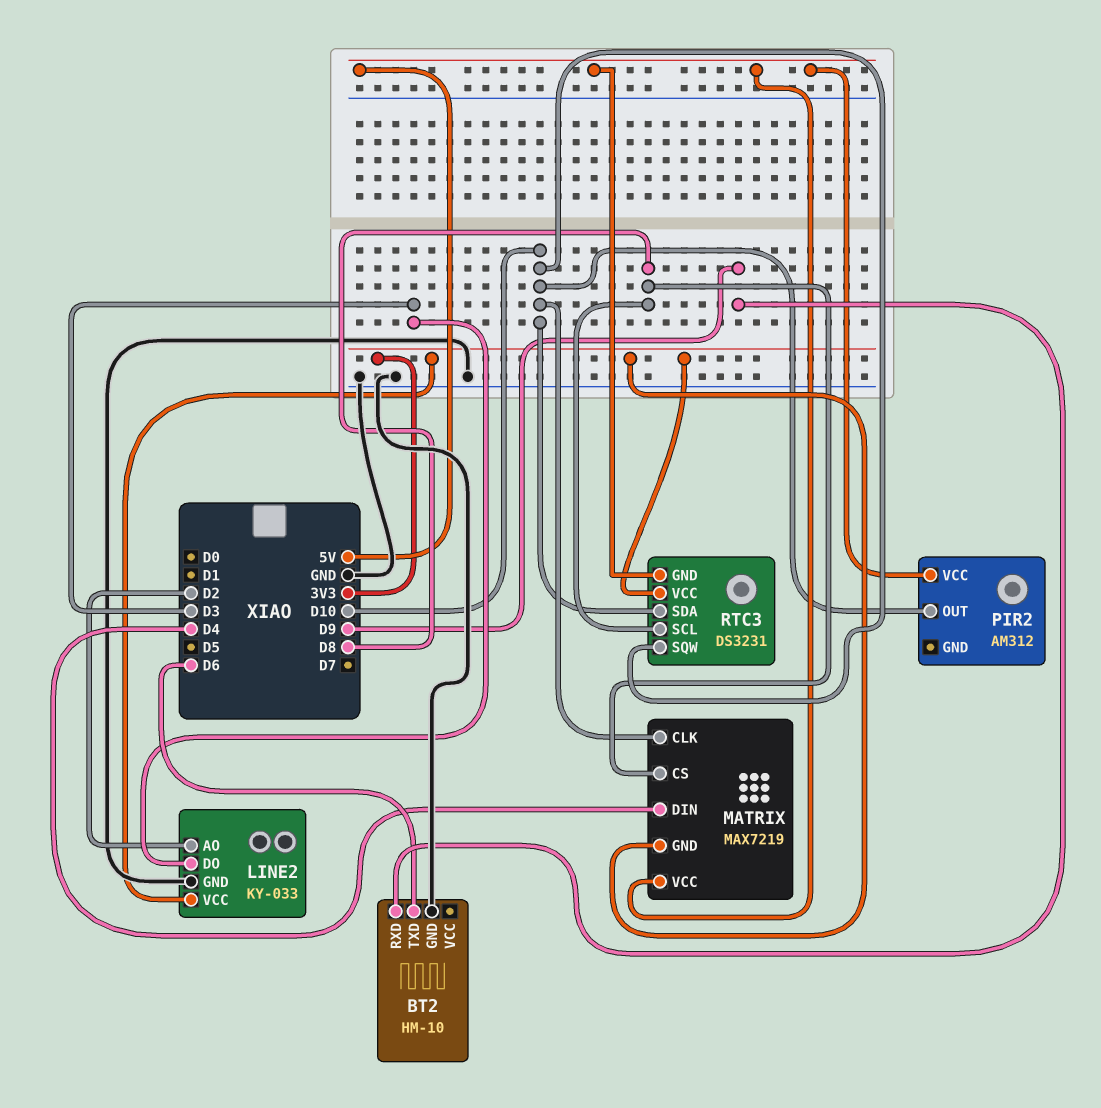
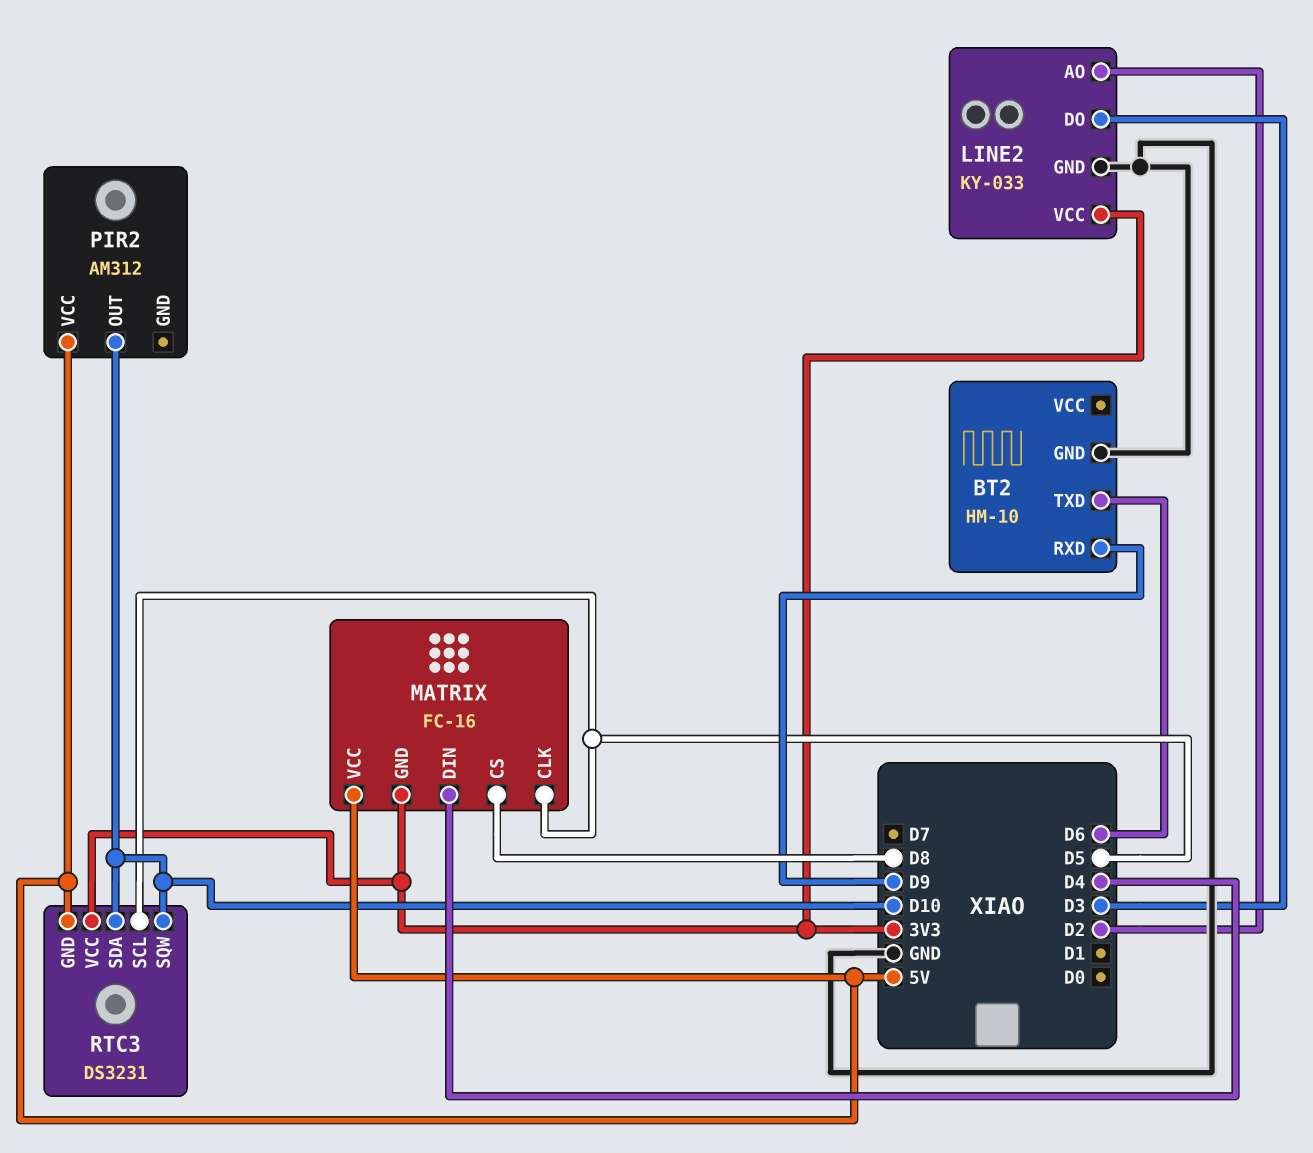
MATRIX: MAX7219 -> FC-16
MATRIX pin CLK: D10 -> D5
RTC3 pin SCL: D8 -> D5

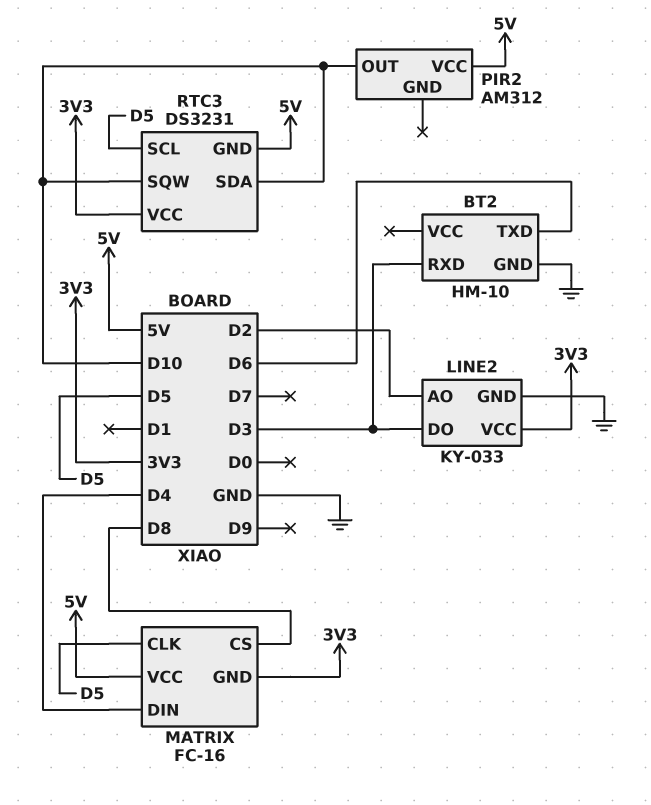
BT2 pin RXD: D9 -> D3

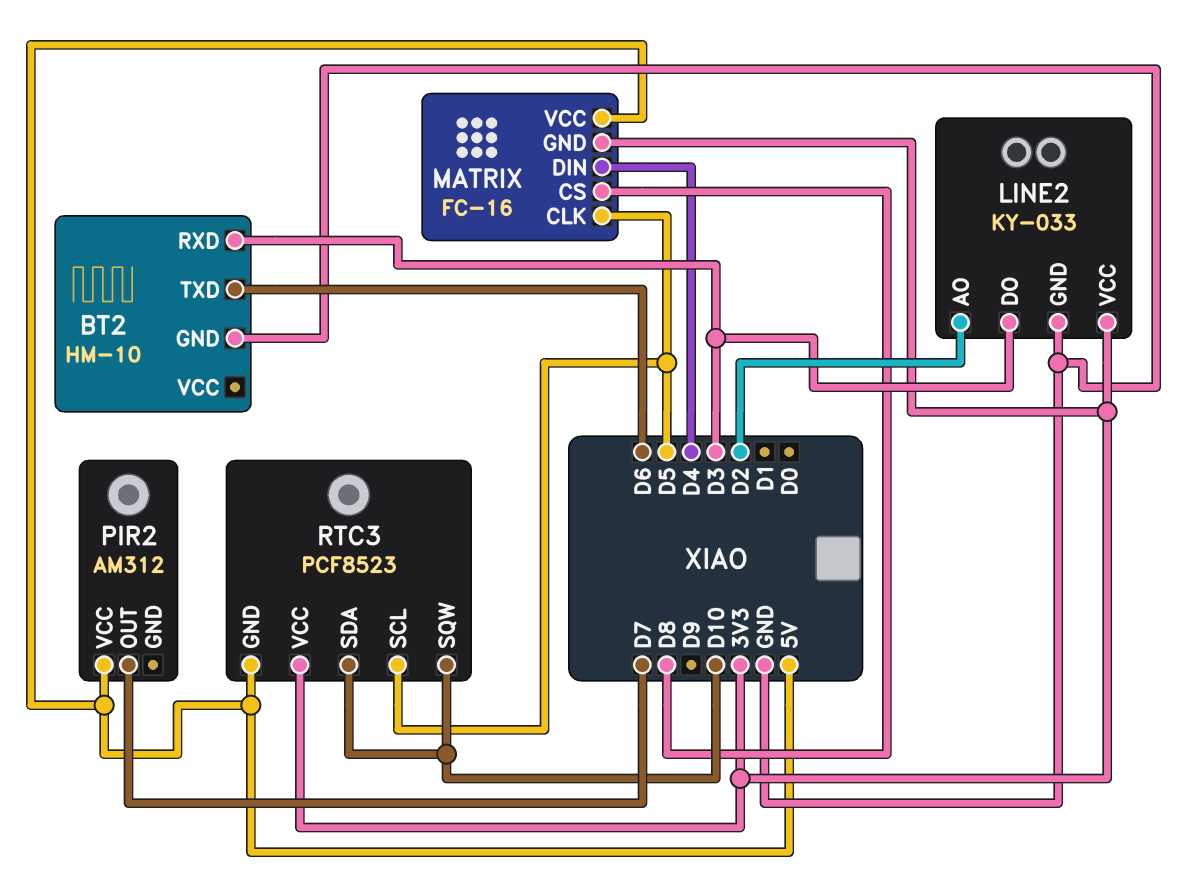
PIR2 pin OUT: D10 -> D7
RTC3: DS3231 -> PCF8523

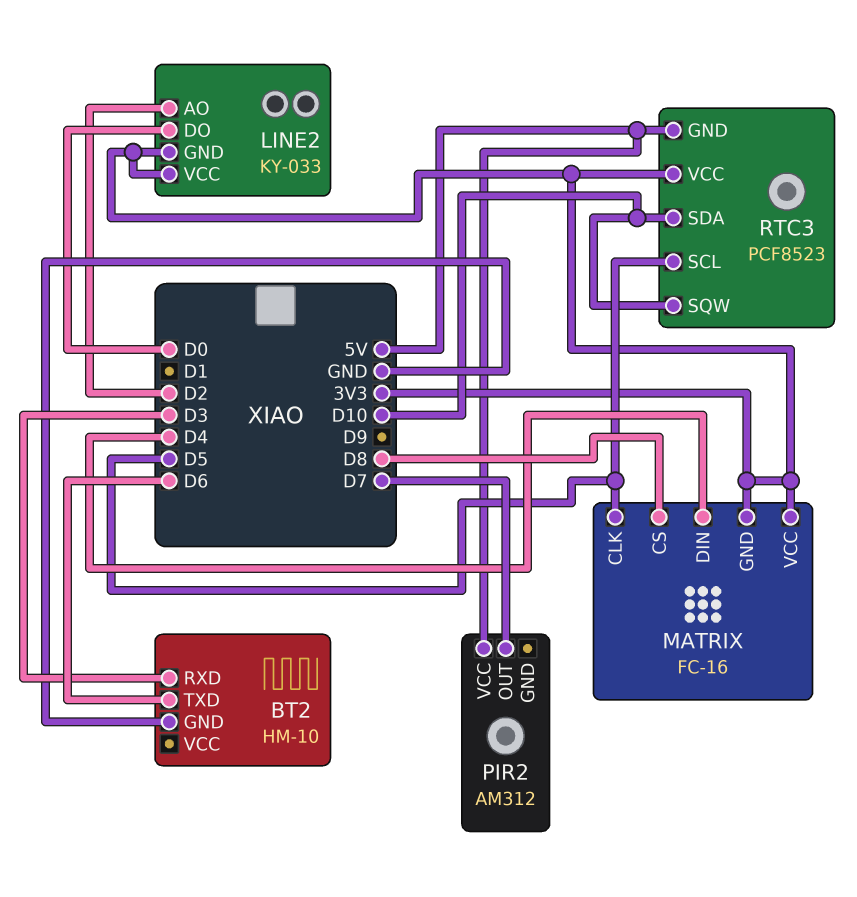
LINE2 pin DO: D3 -> D0
LINE2 pin GND: GND -> 3V3
MATRIX pin VCC: 5V -> 3V3

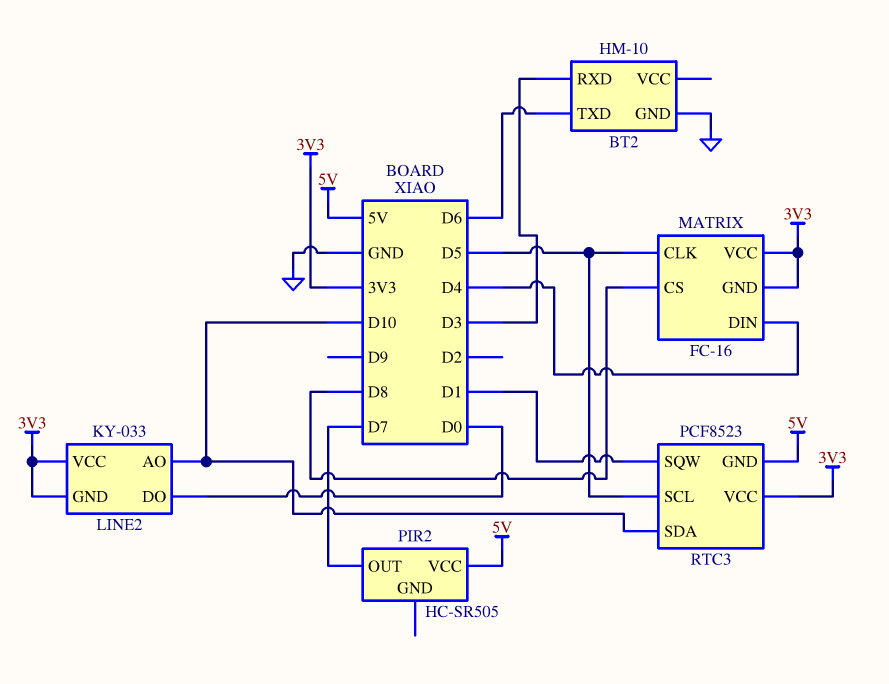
LINE2 pin AO: D2 -> D10
PIR2: AM312 -> HC-SR505
RTC3 pin SQW: D10 -> D1

